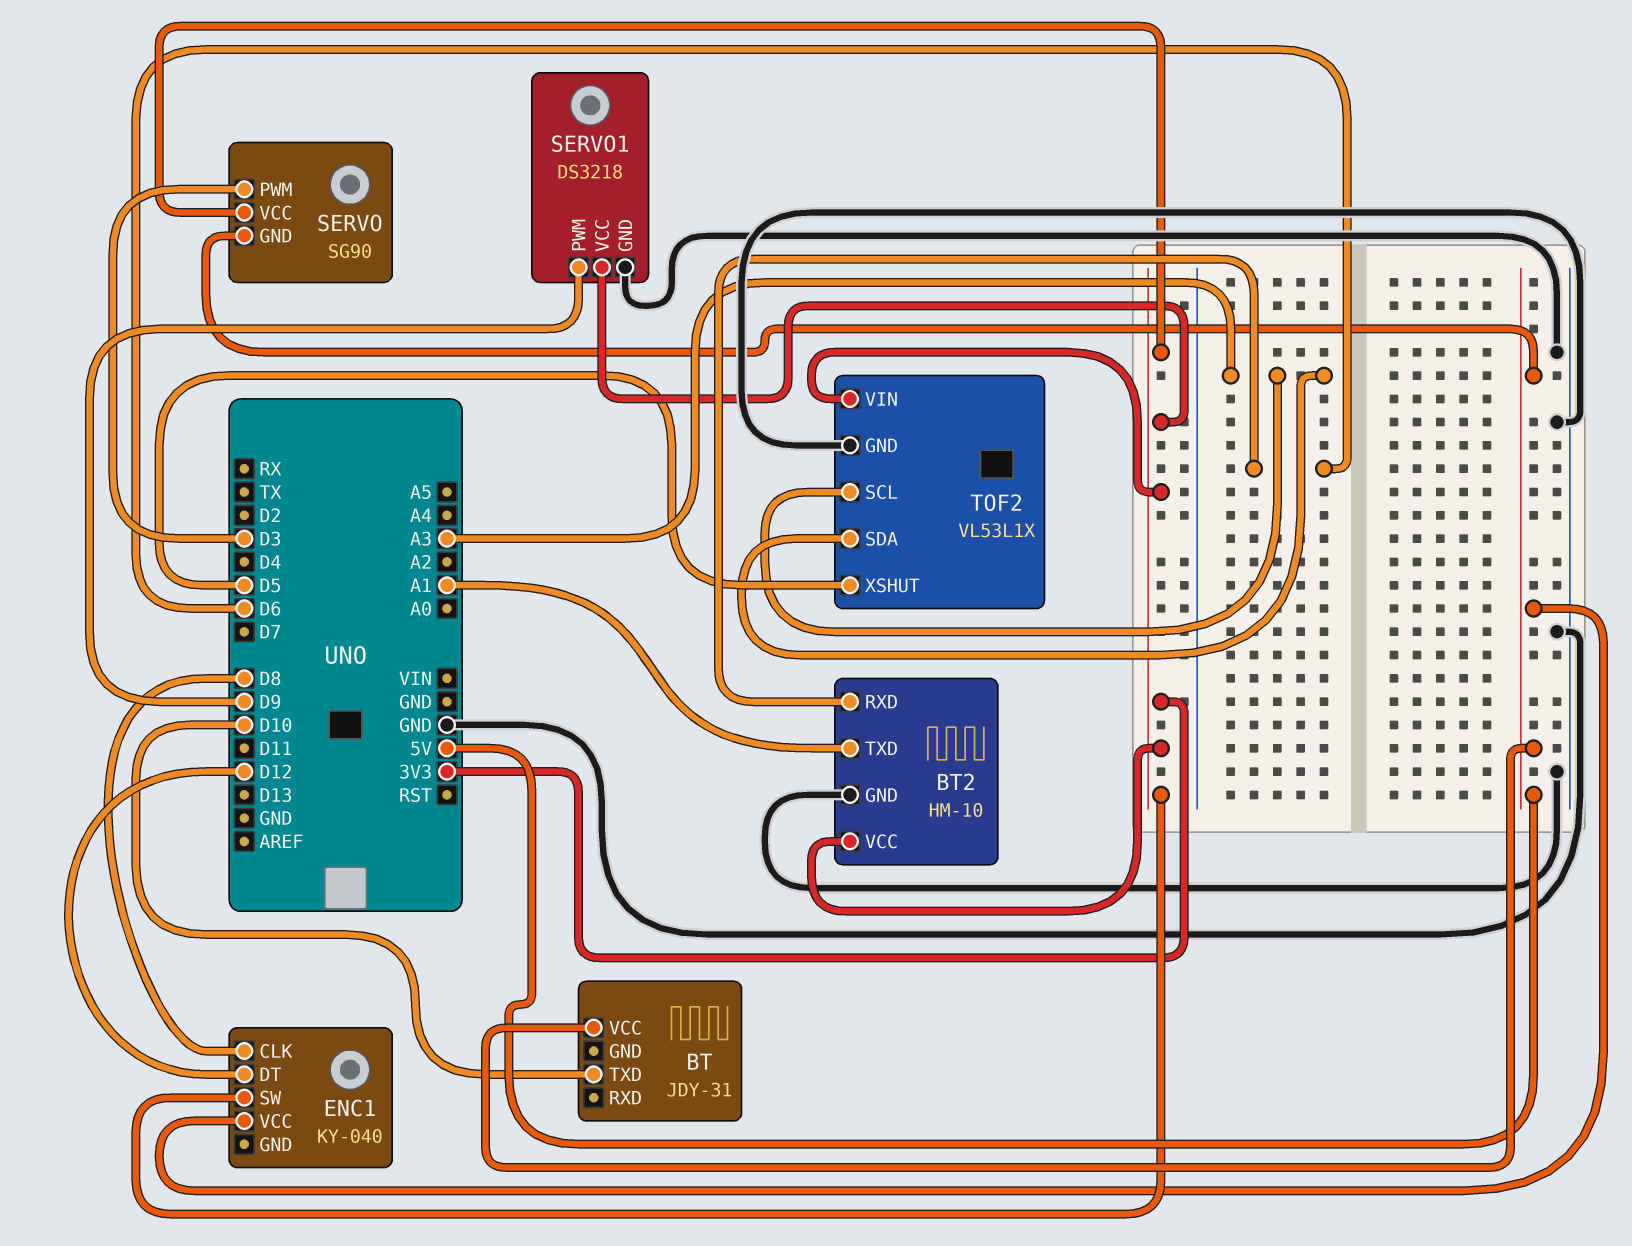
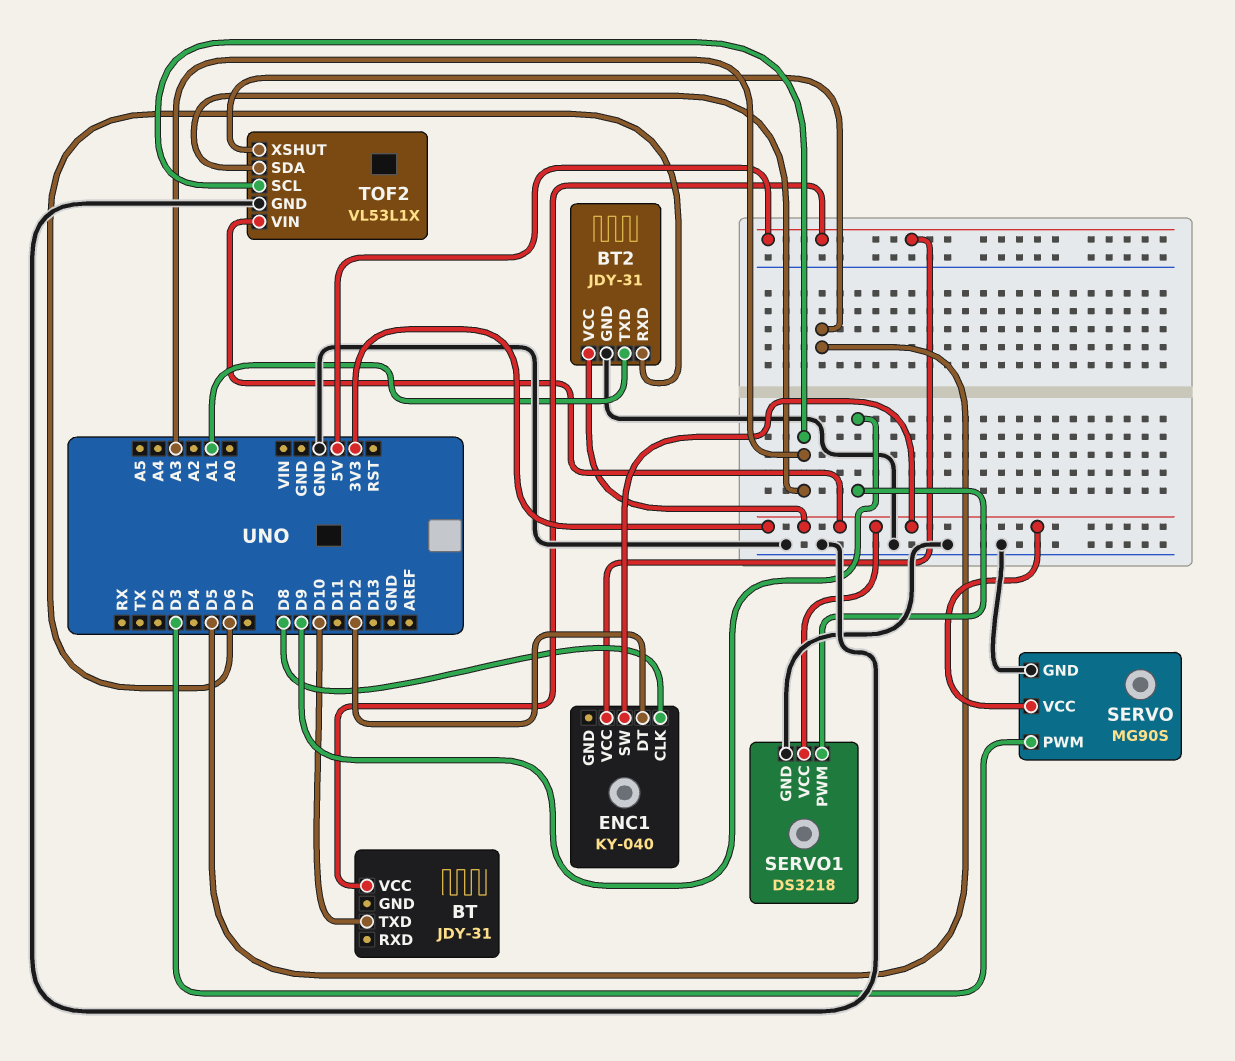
BT2: HM-10 -> JDY-31
SERVO: SG90 -> MG90S
SERVO pin GND: 5V -> GND

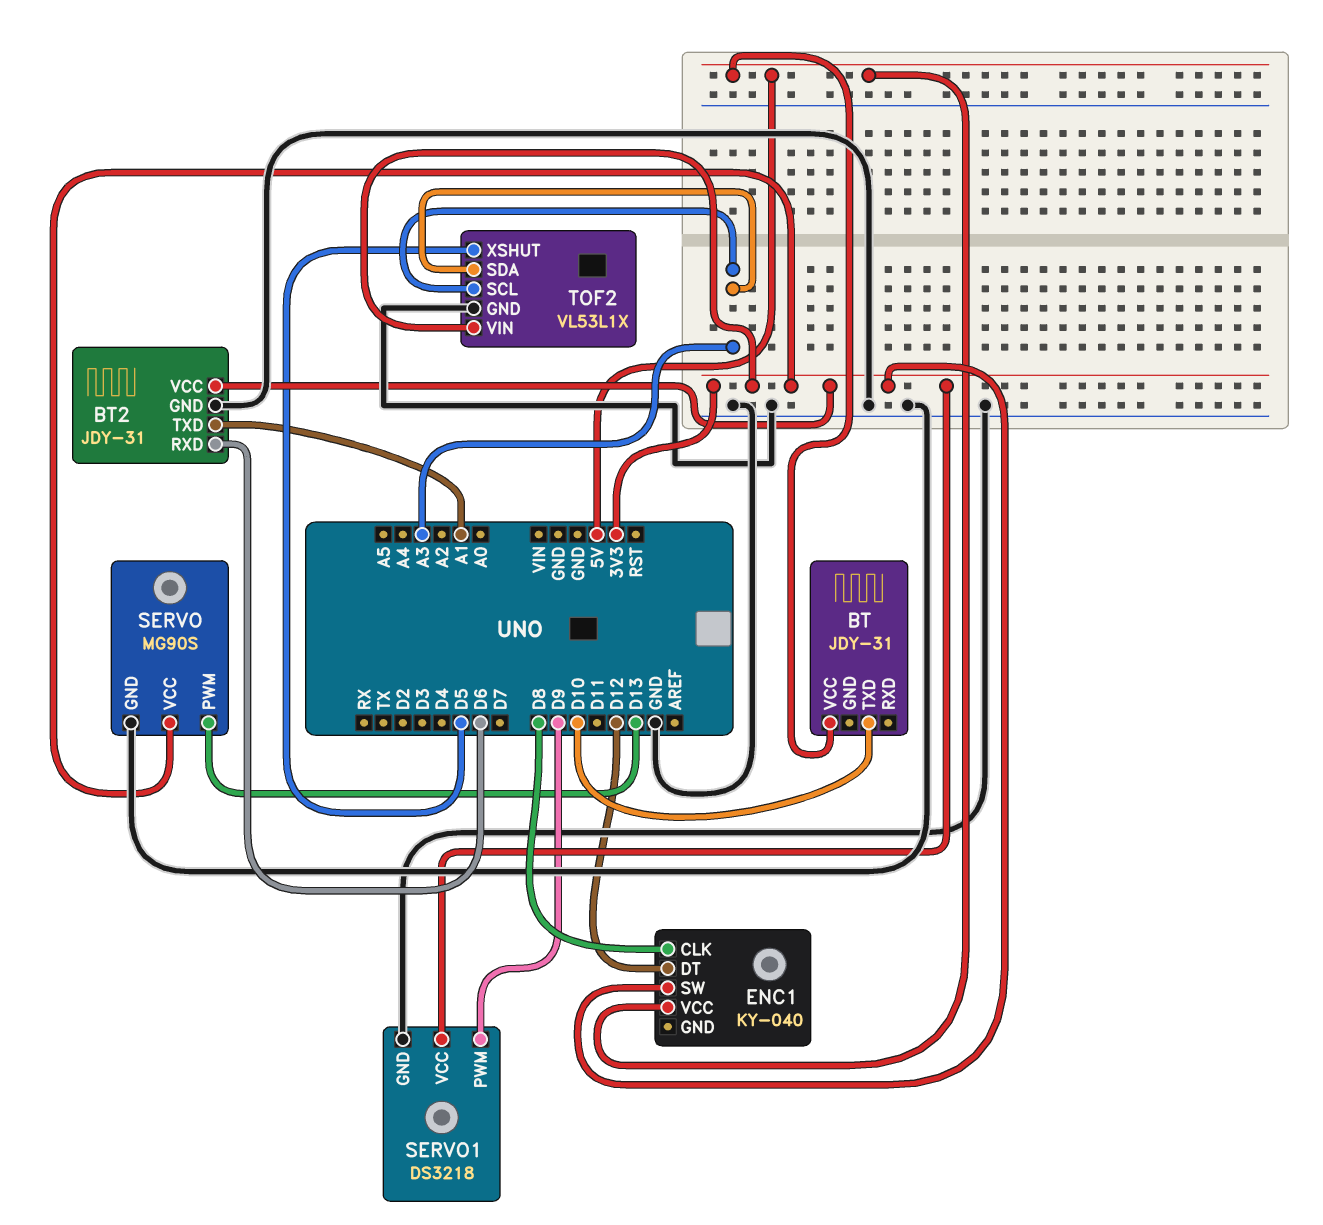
SERVO pin PWM: D3 -> D13

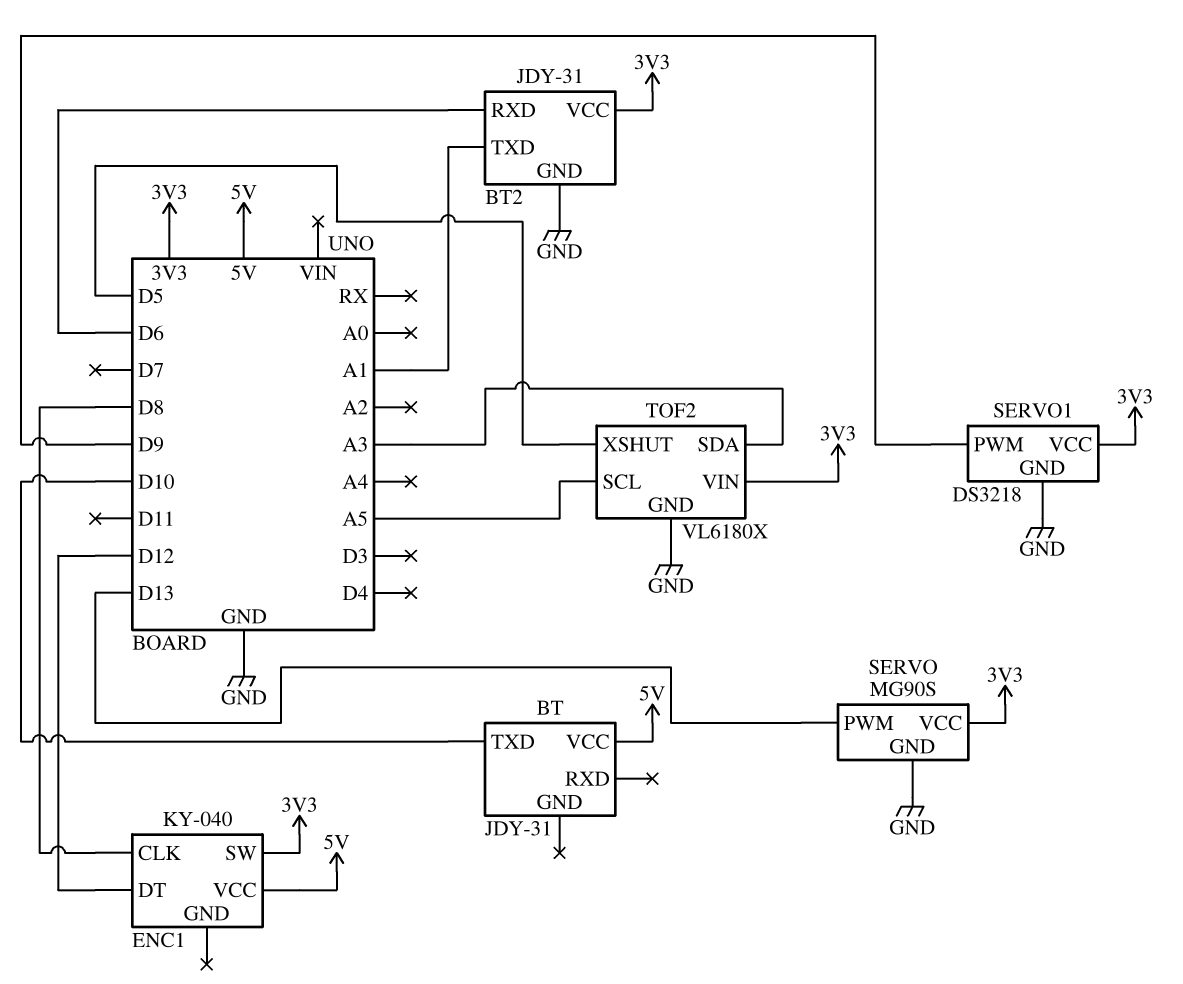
TOF2: VL53L1X -> VL6180X
TOF2 pin SCL: A3 -> A5

